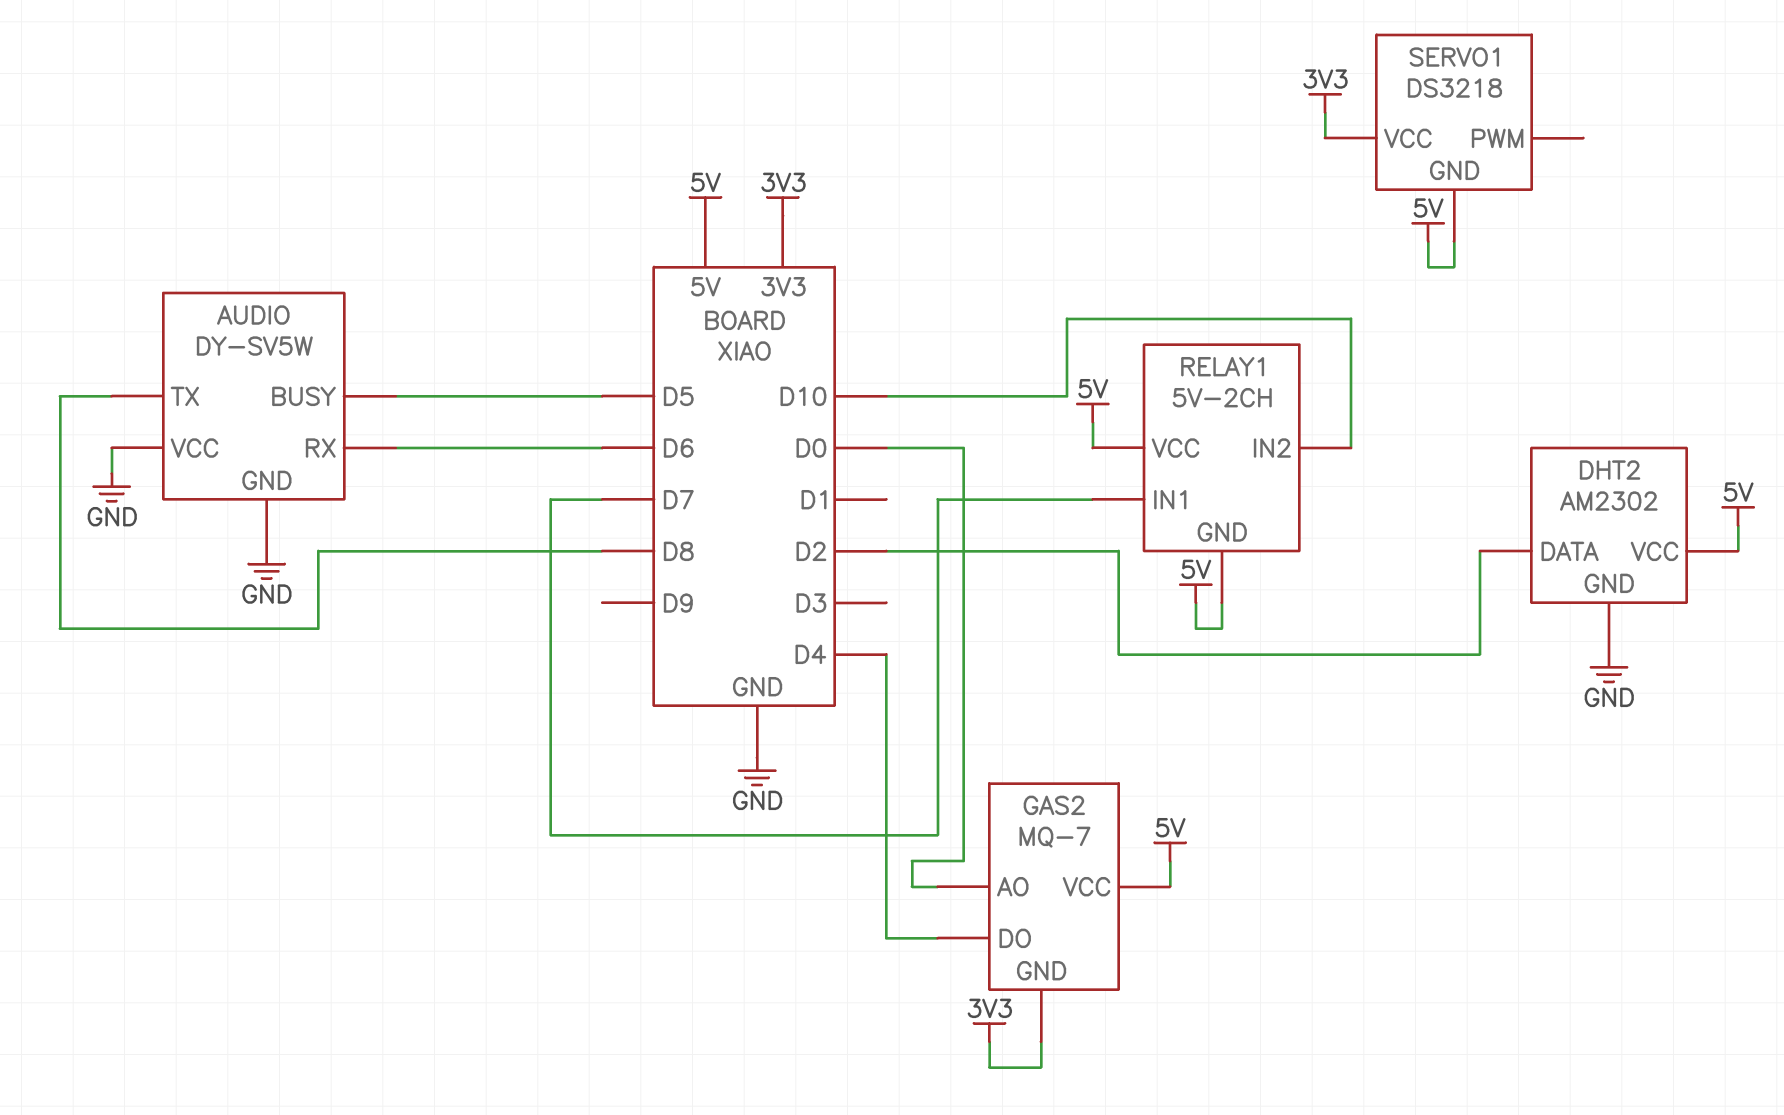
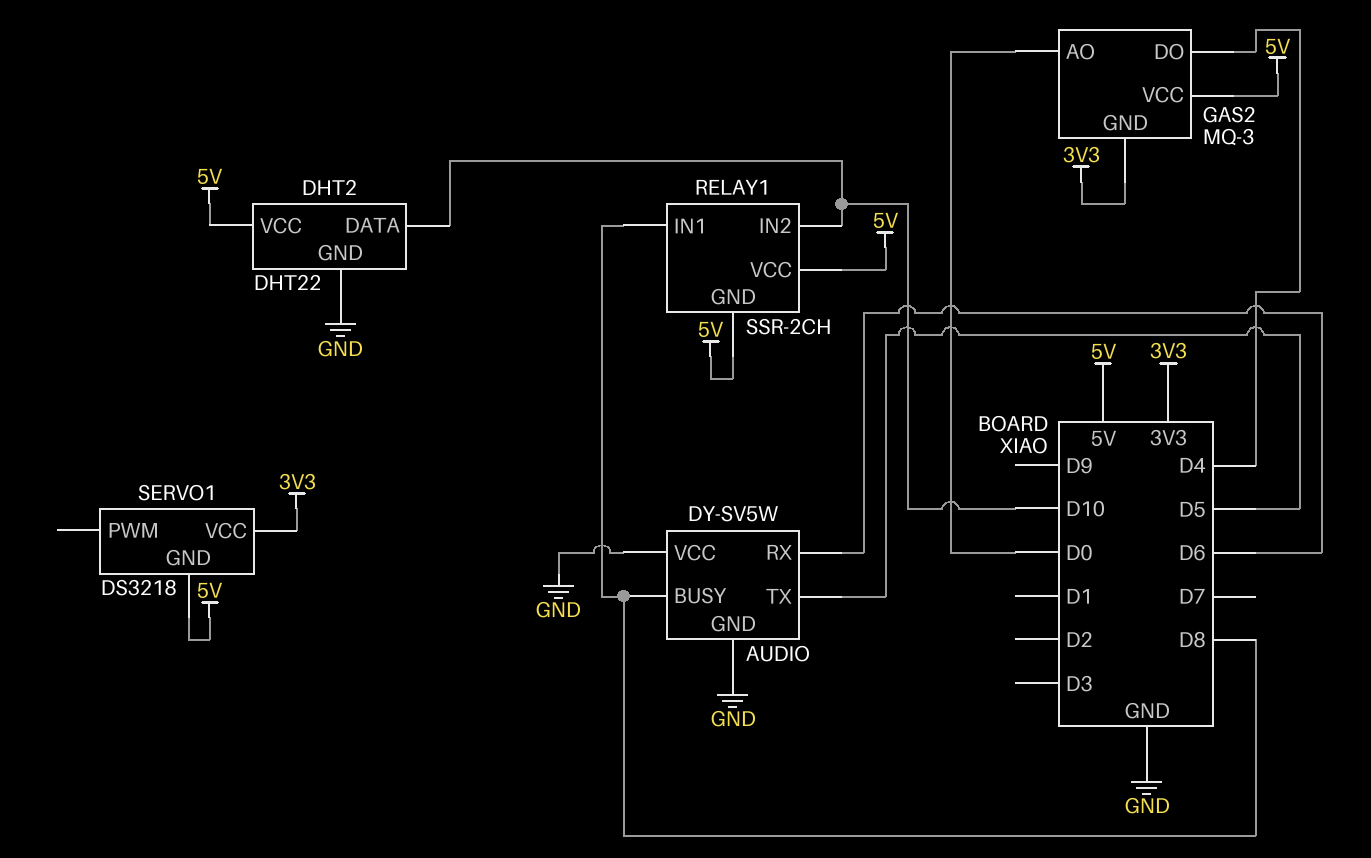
AUDIO pin BUSY: D5 -> D8
AUDIO pin TX: D8 -> D5
DHT2: AM2302 -> DHT22
DHT2 pin DATA: D2 -> D10
GAS2: MQ-7 -> MQ-3
RELAY1: 5V-2CH -> SSR-2CH
RELAY1 pin IN1: D7 -> D8

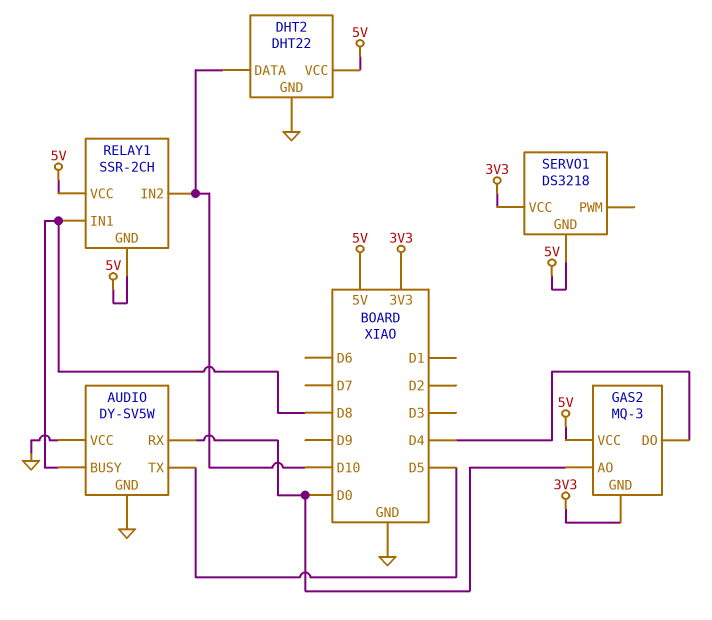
AUDIO pin RX: D6 -> D0

